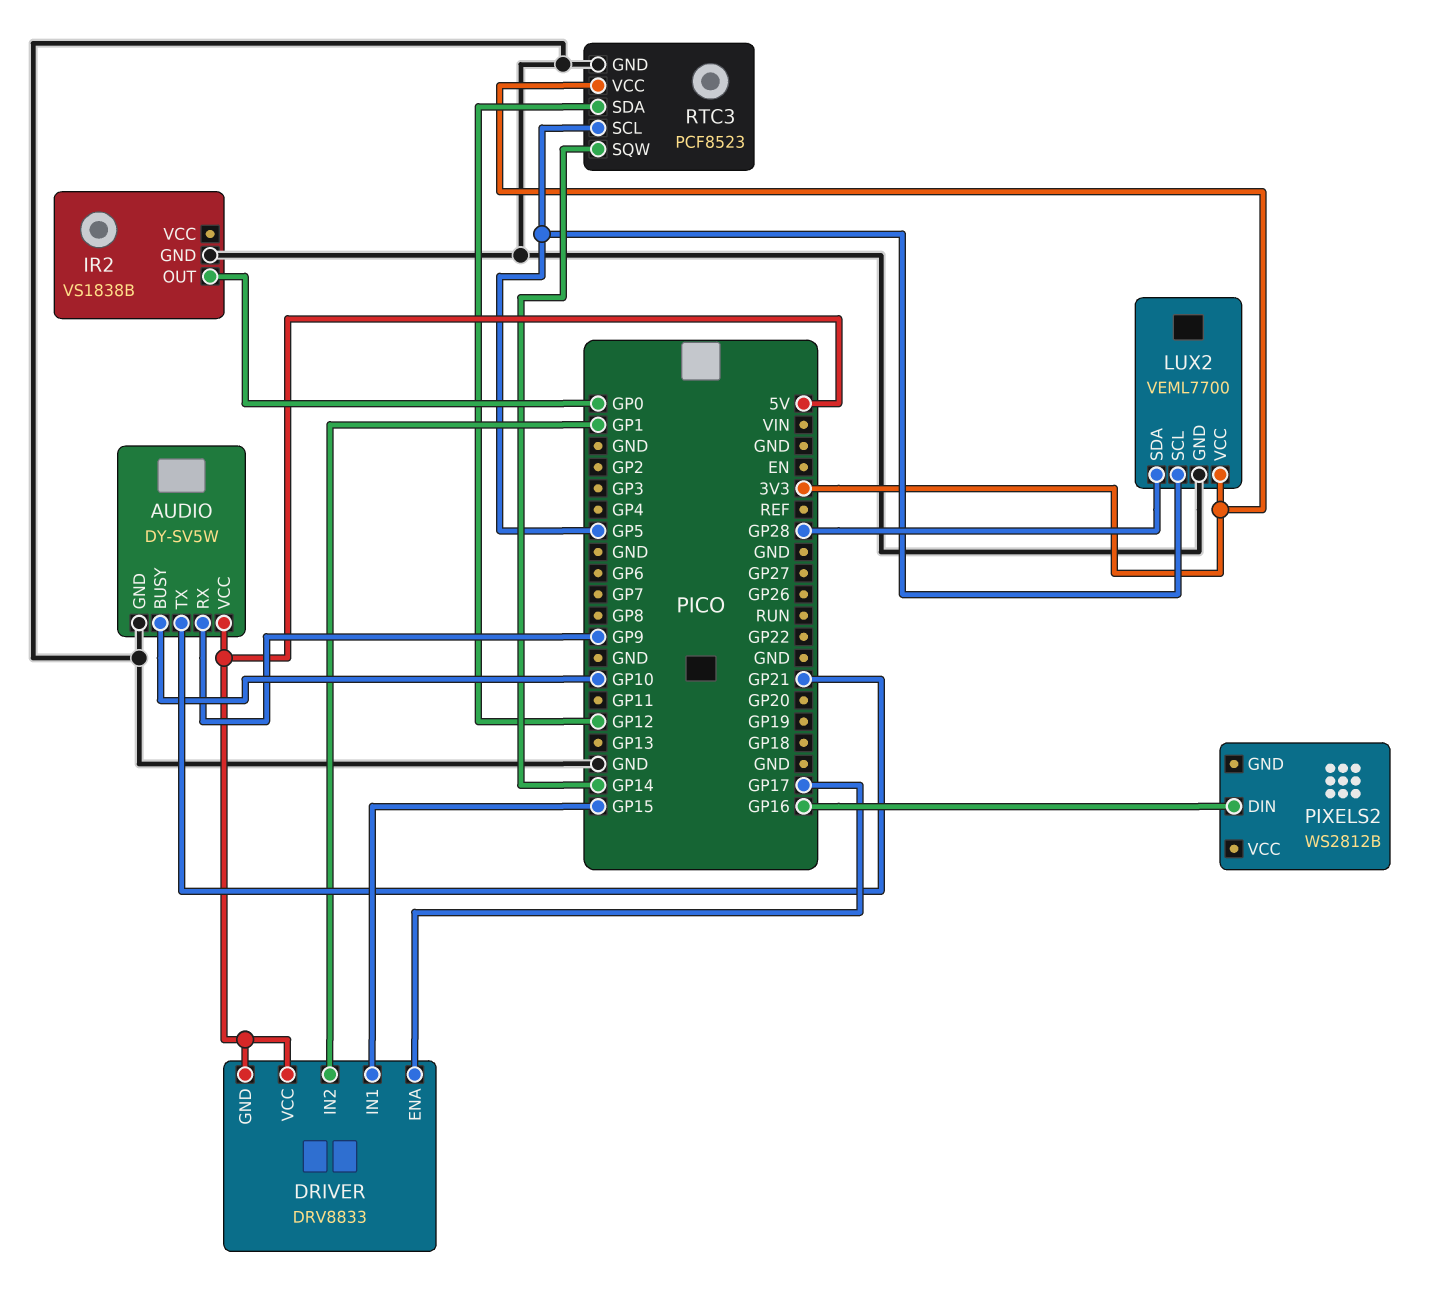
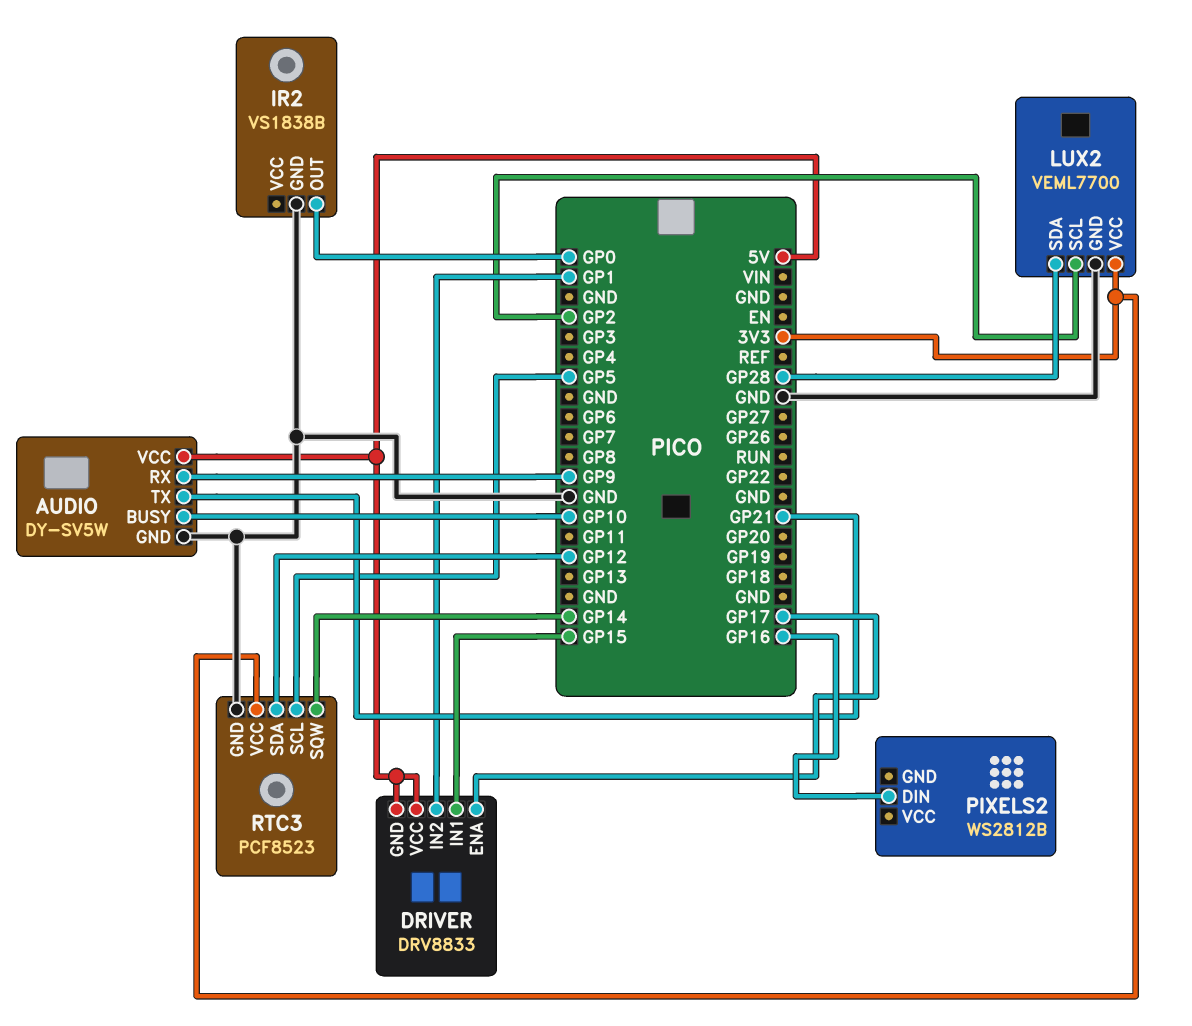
LUX2 pin SCL: GP5 -> GP2

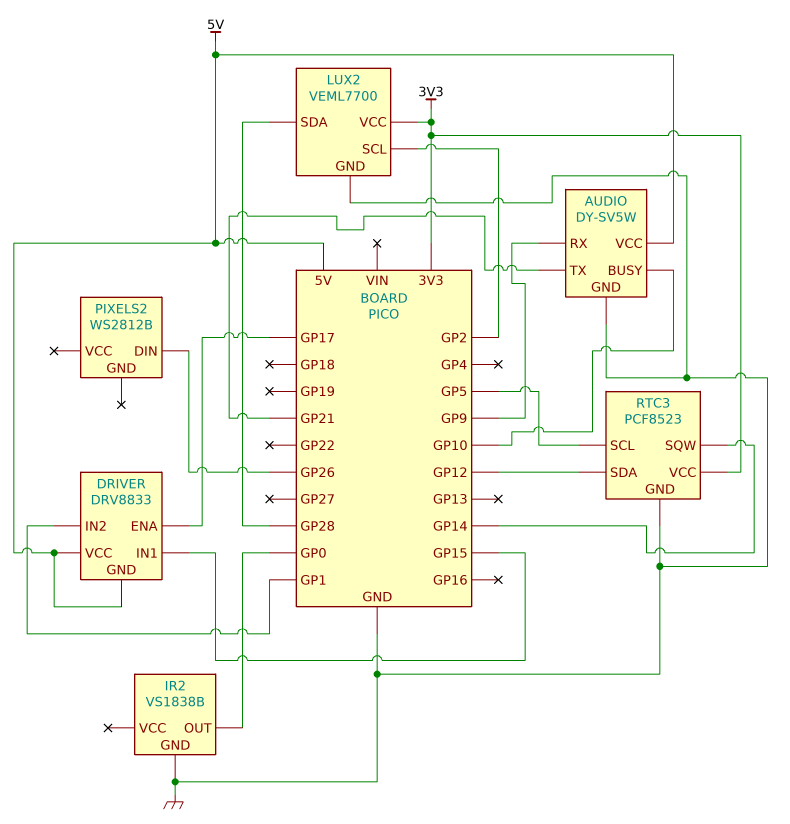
PIXELS2 pin DIN: GP16 -> GP26

